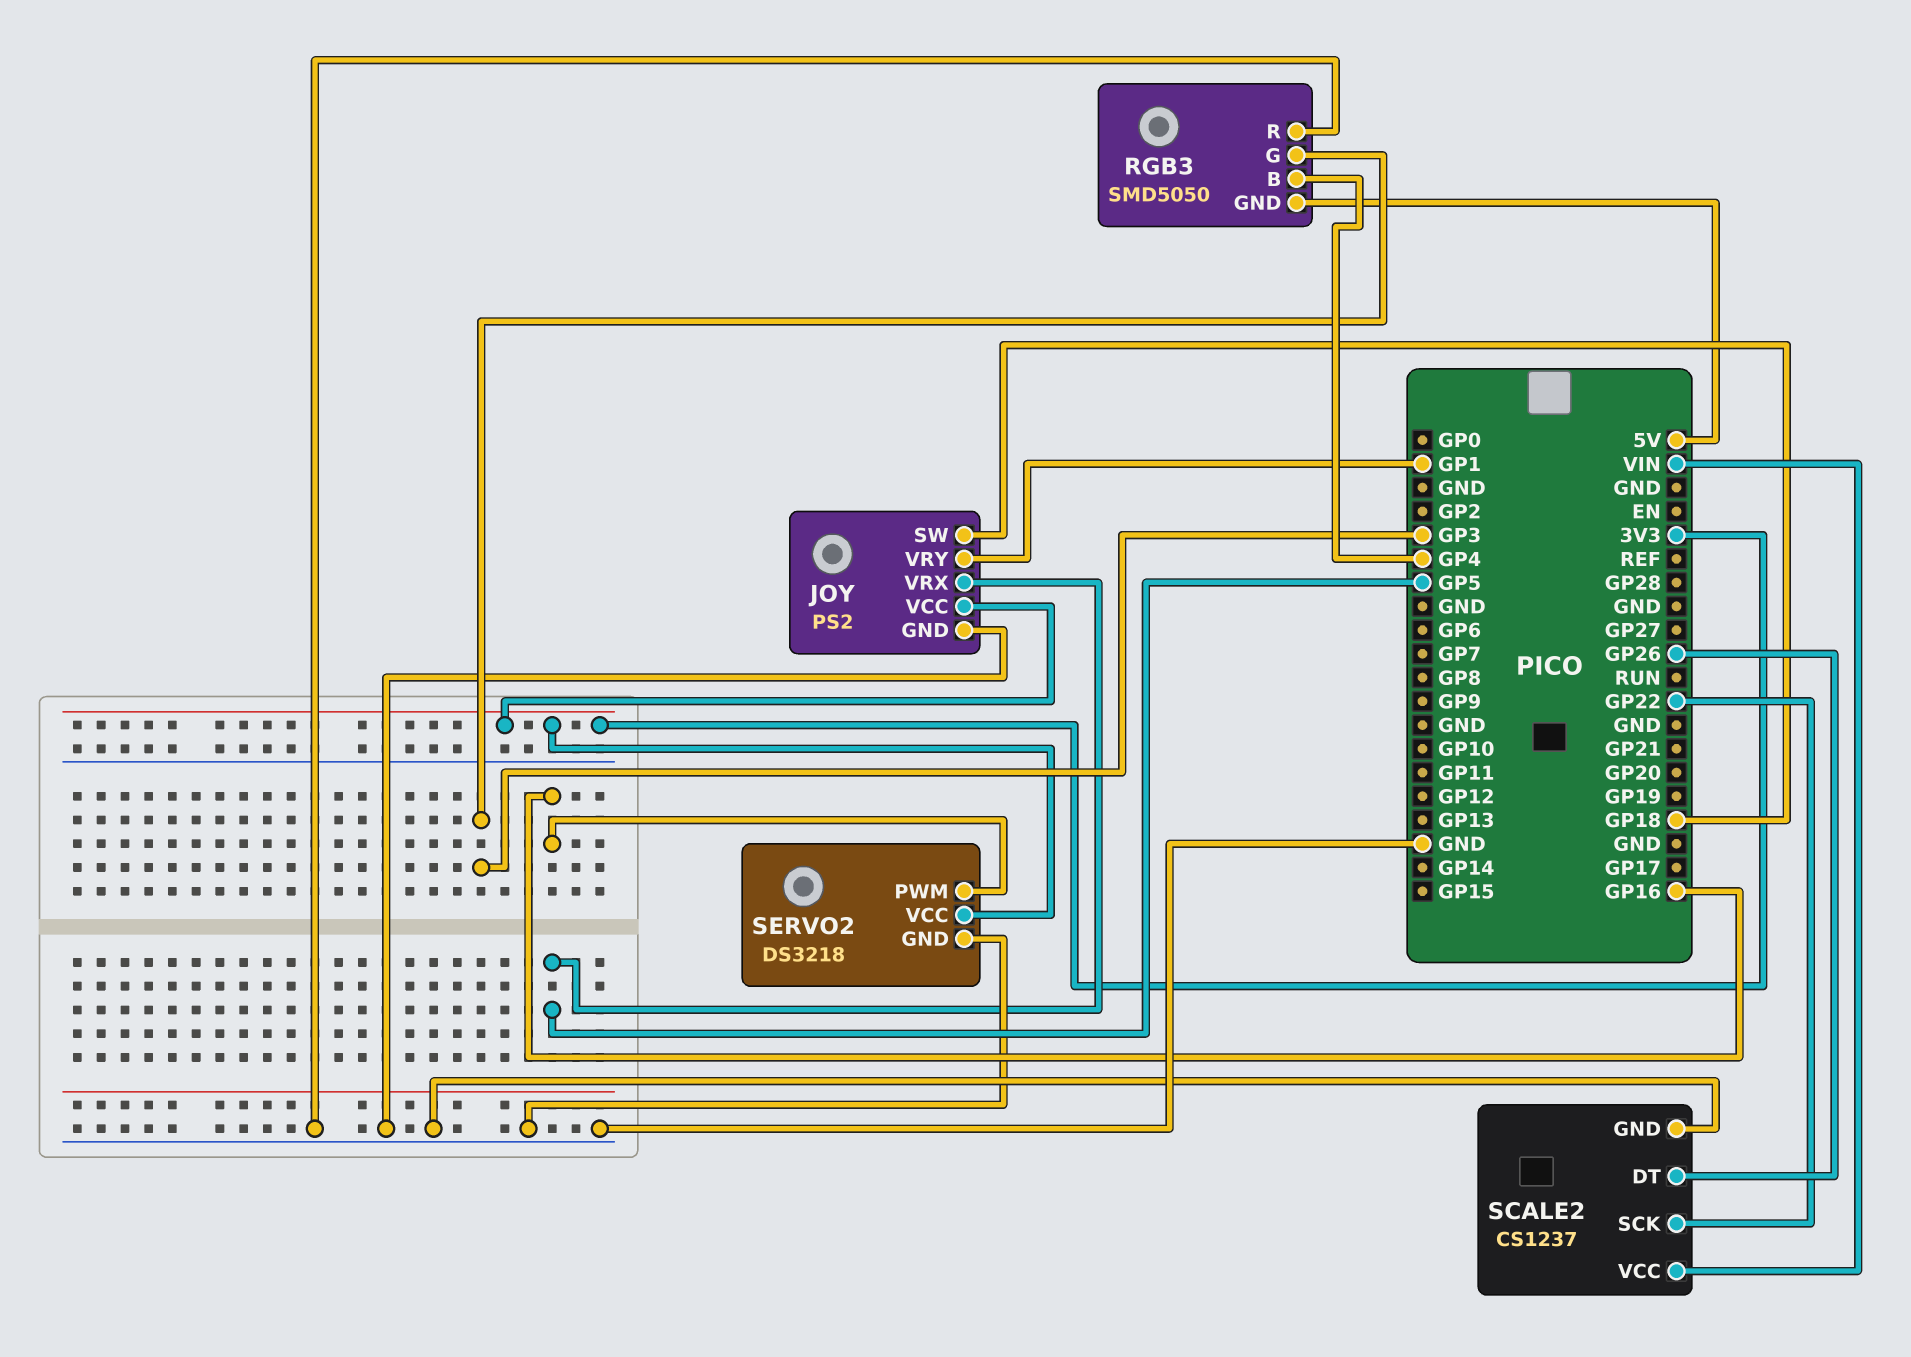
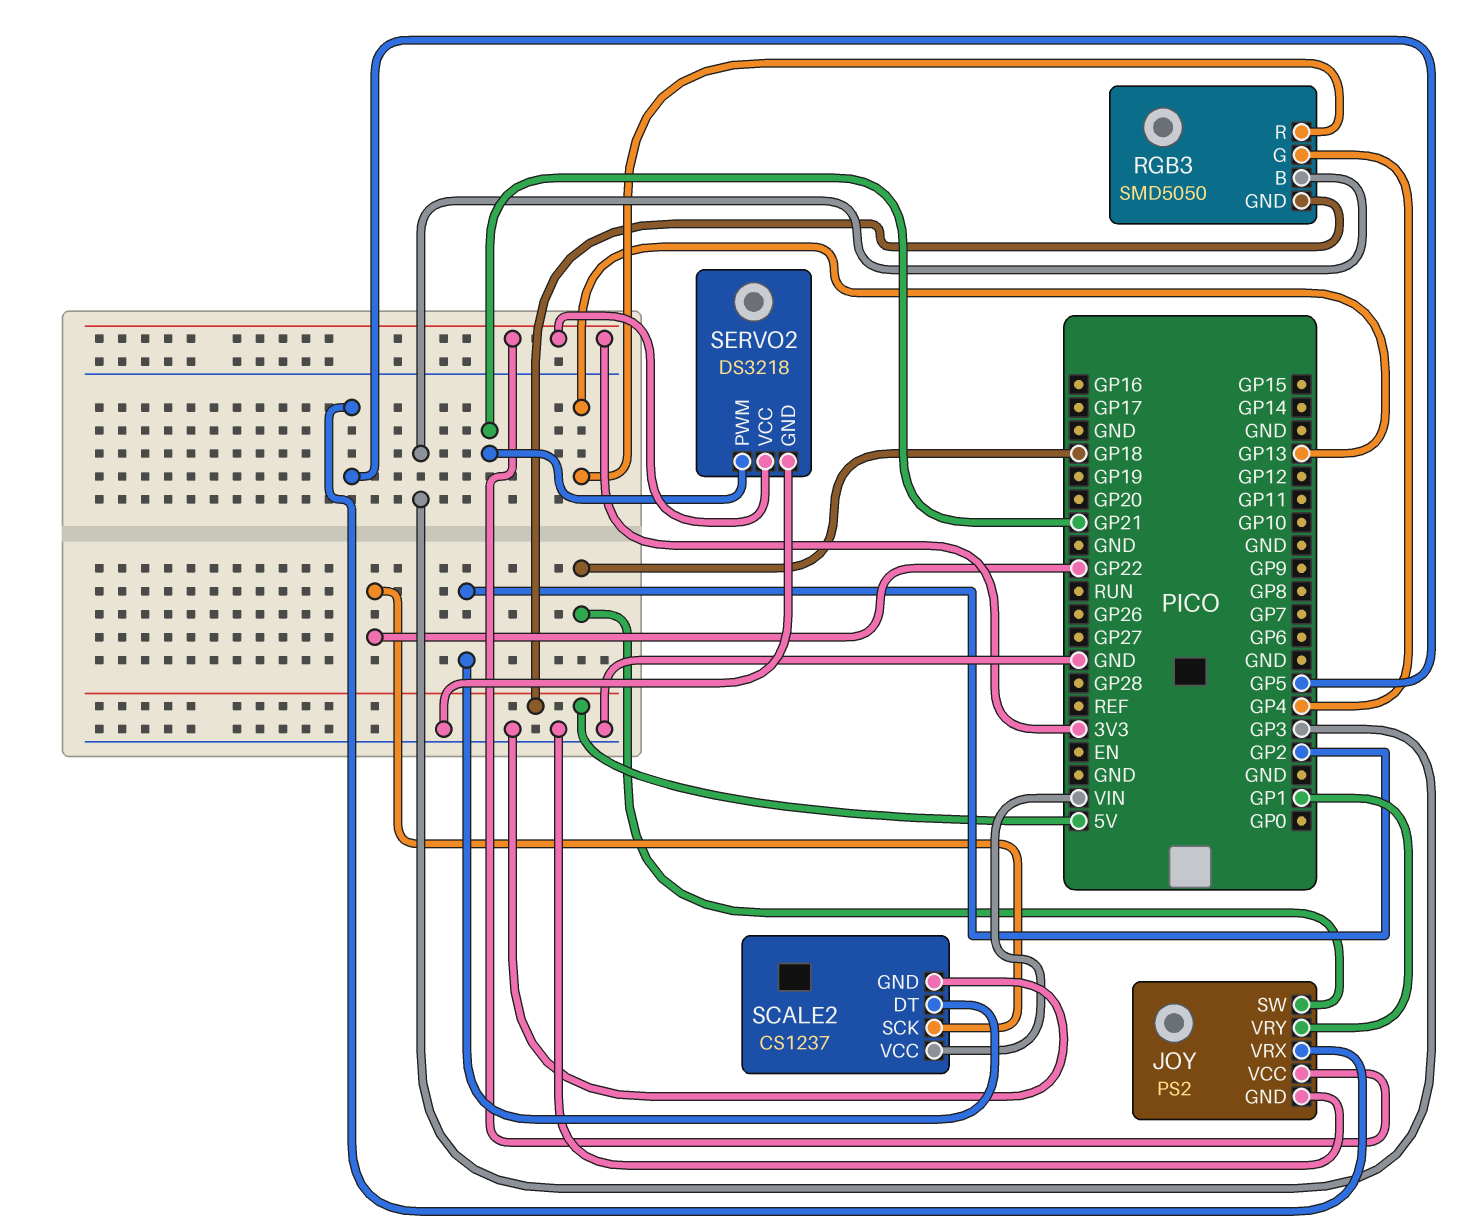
RGB3 pin B: GP4 -> GP3
RGB3 pin G: GP3 -> GP4
RGB3 pin R: GND -> GP13
SCALE2 pin DT: GP26 -> GP2
SERVO2 pin PWM: GP16 -> GP21

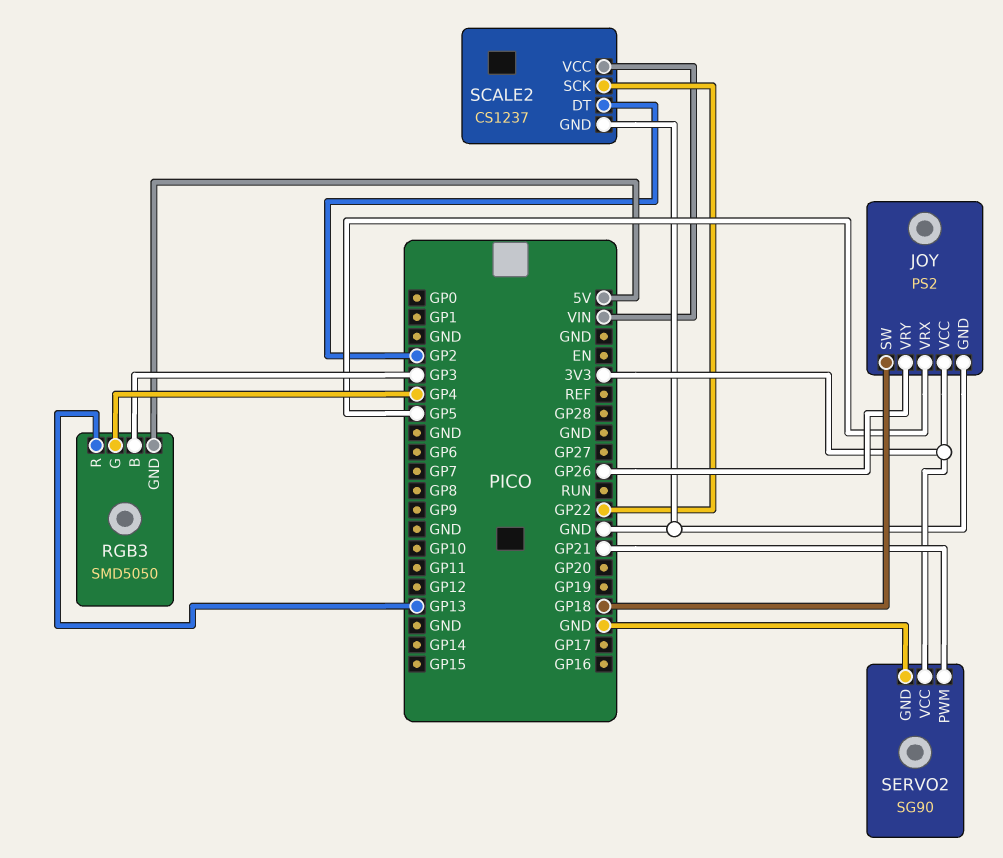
JOY pin VRY: GP1 -> GP26
SERVO2: DS3218 -> SG90

